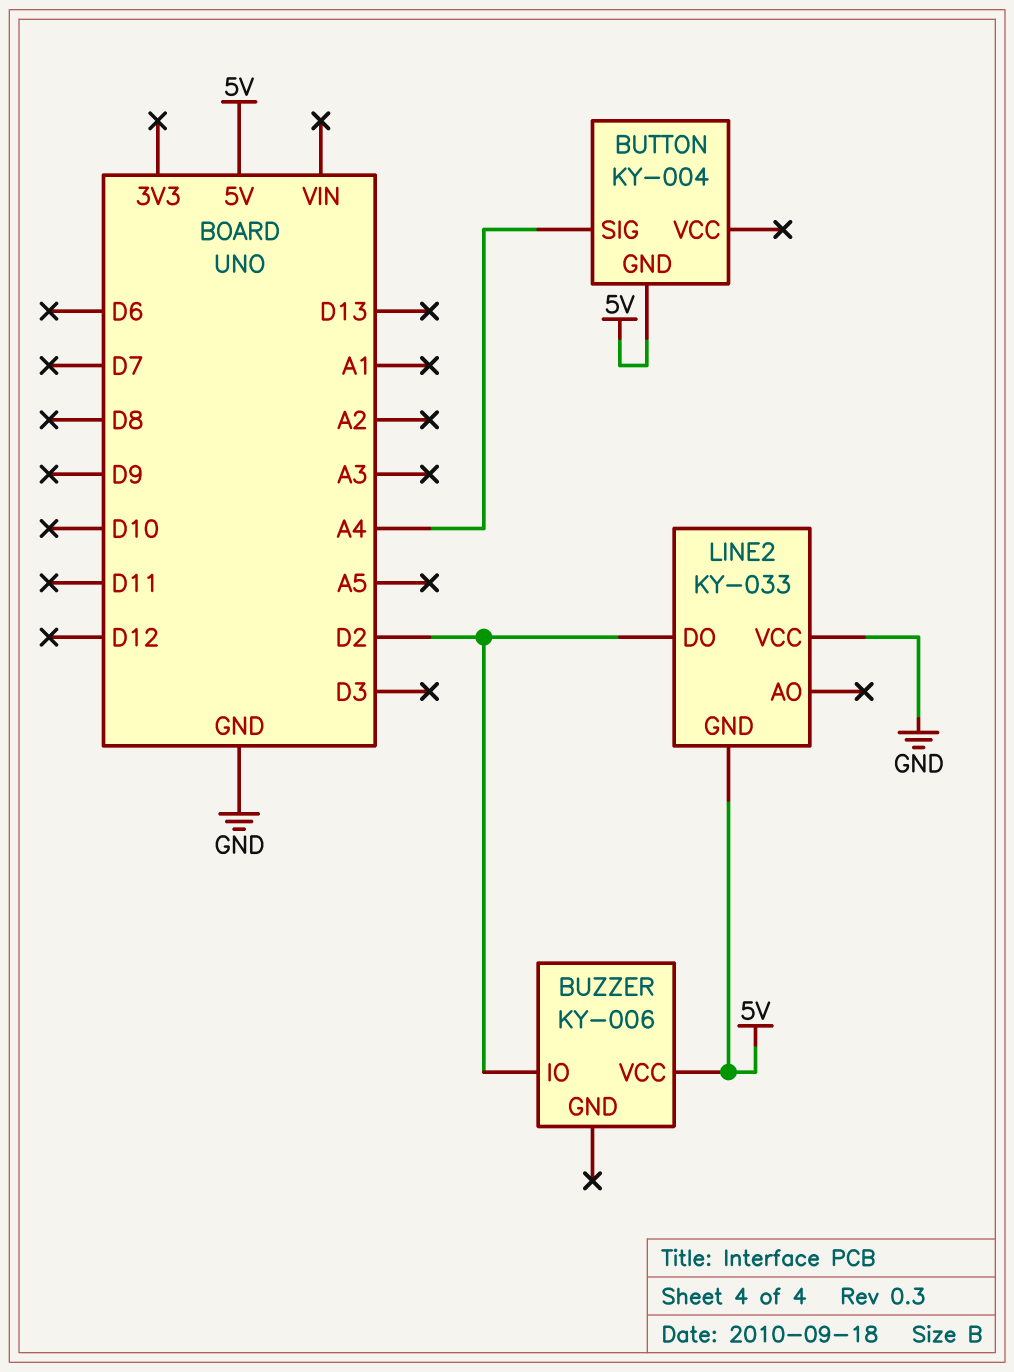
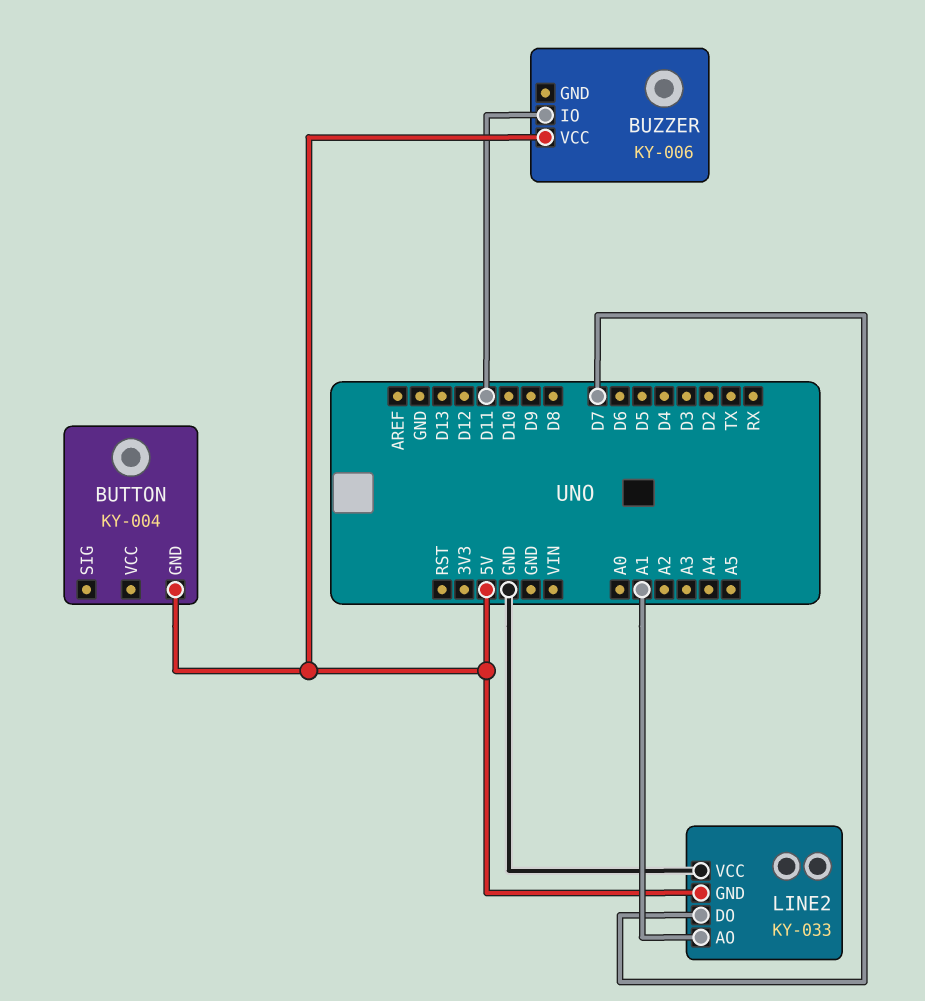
BUTTON pin SIG: A4 -> none
BUZZER pin IO: D2 -> D11
LINE2 pin AO: none -> A1
LINE2 pin DO: D2 -> D7

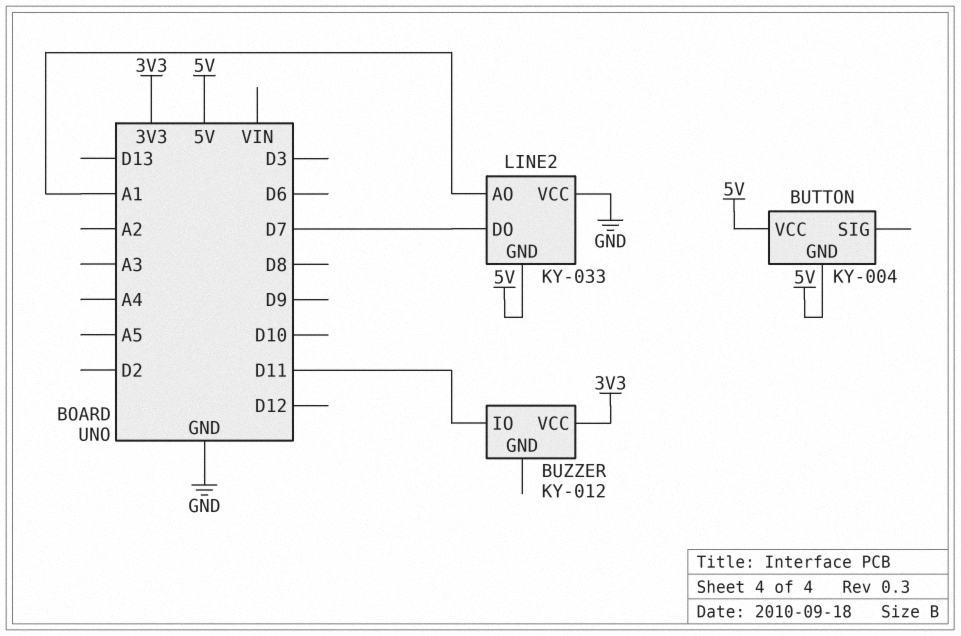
BUTTON pin VCC: none -> 5V
BUZZER: KY-006 -> KY-012
BUZZER pin VCC: 5V -> 3V3

